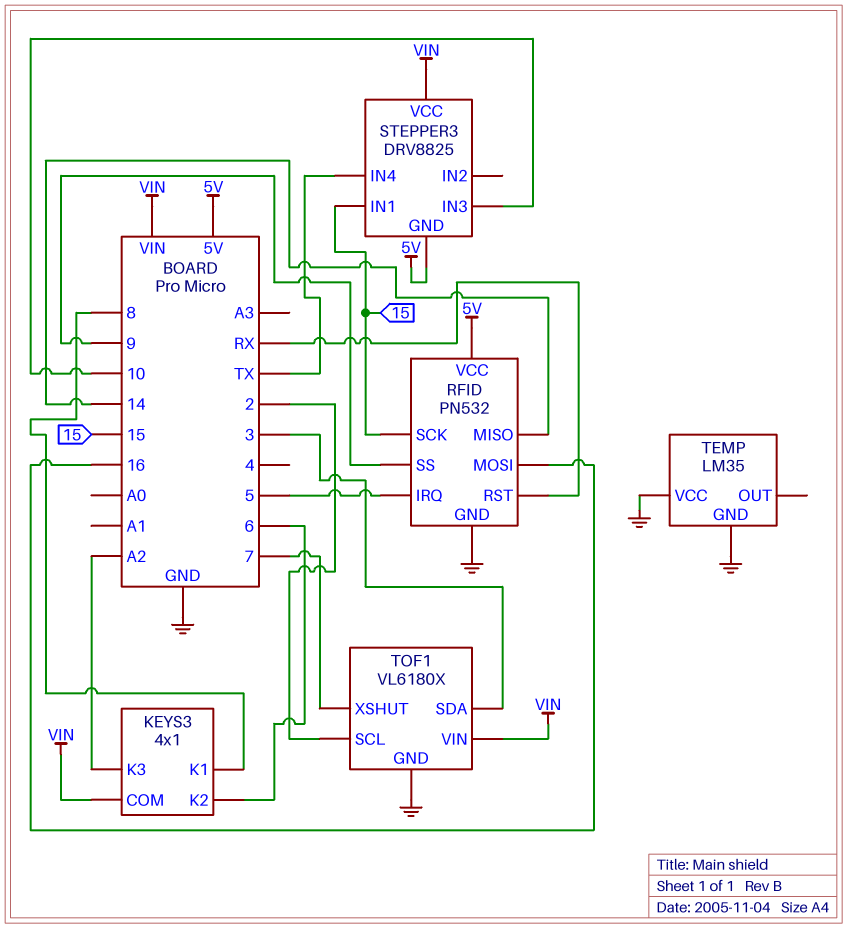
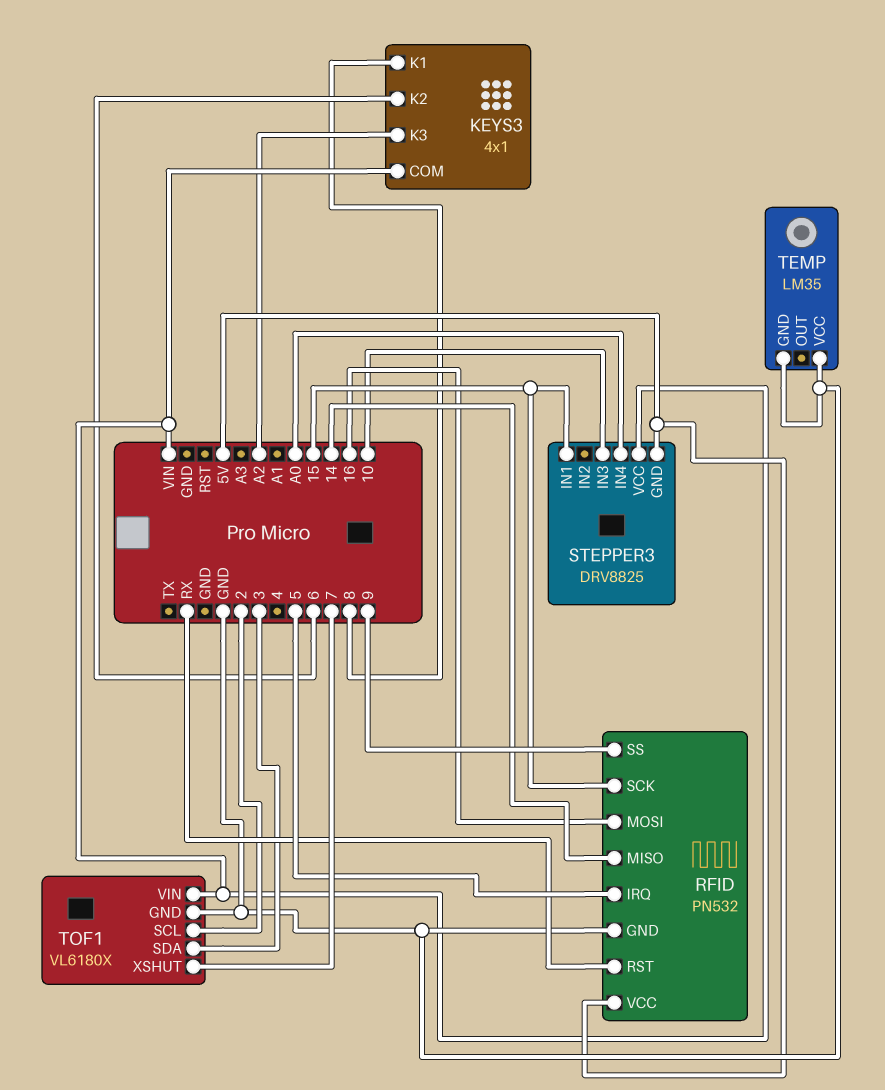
STEPPER3 pin IN4: TX -> A0

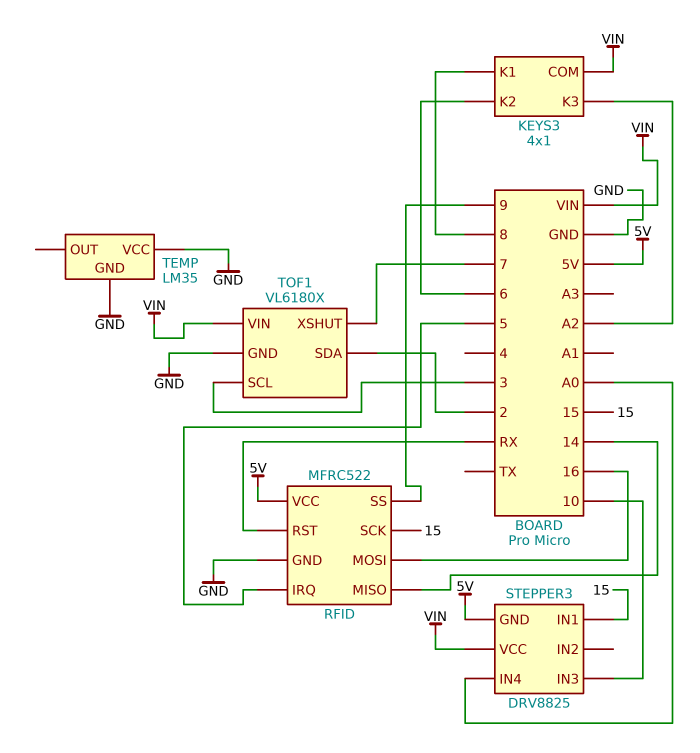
RFID: PN532 -> MFRC522
TOF1 pin SCL: 2 -> 3
TOF1 pin SDA: 3 -> 2

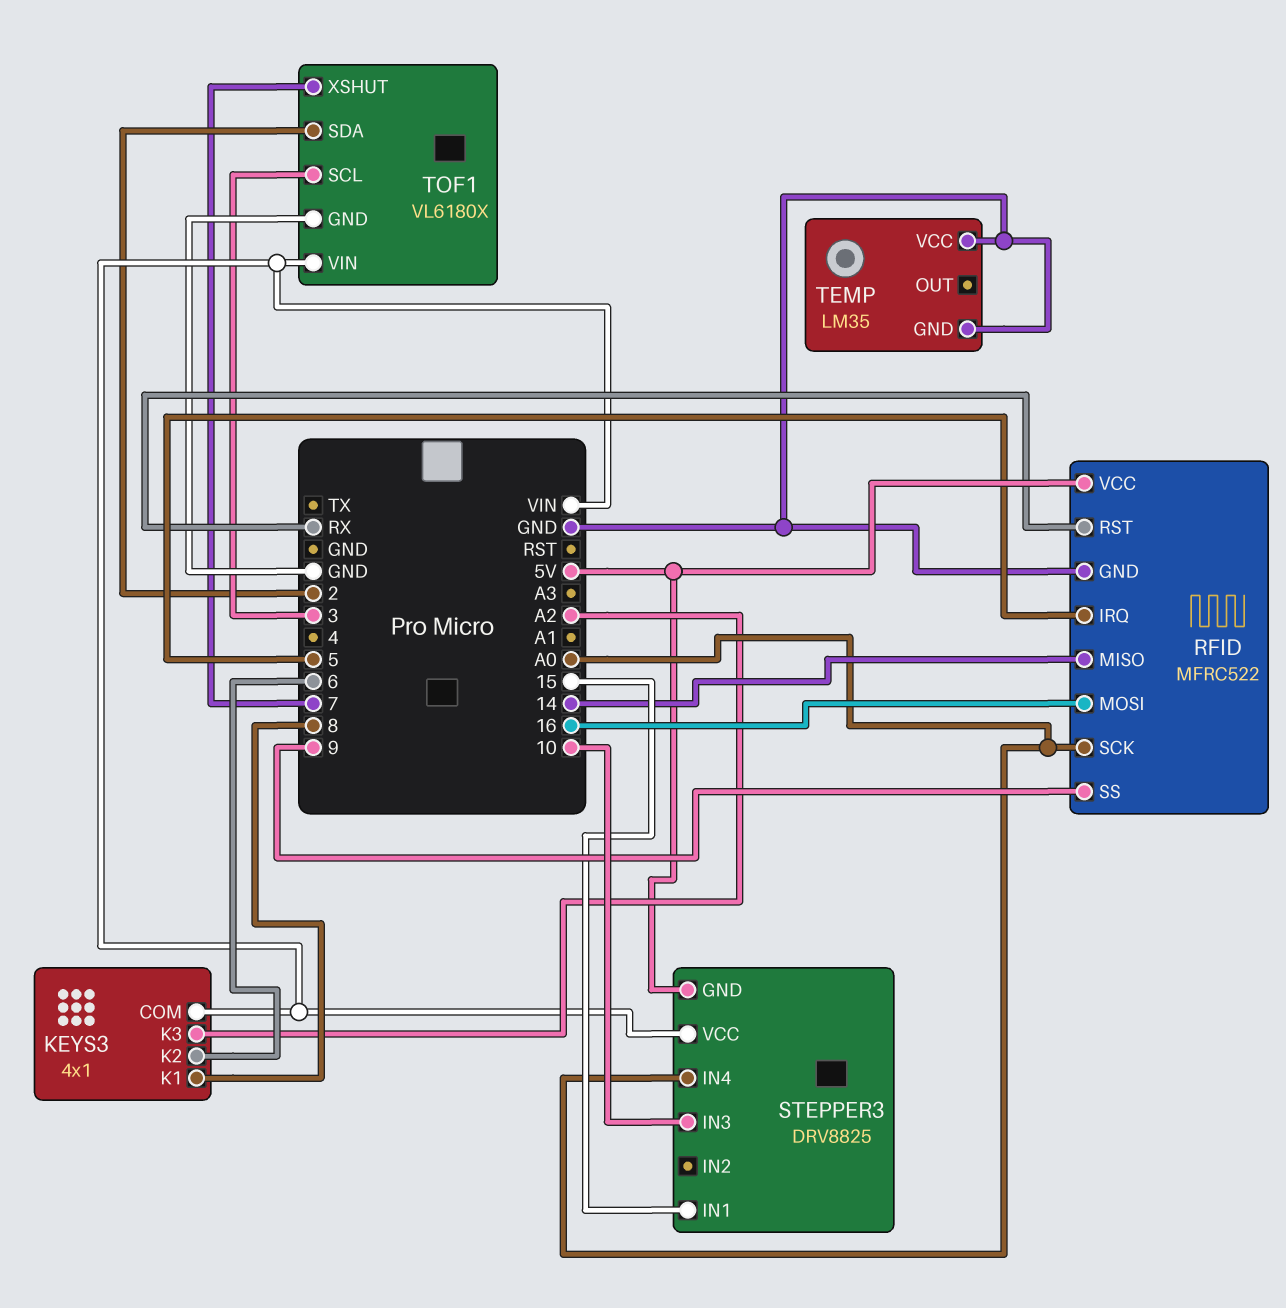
RFID pin SCK: 15 -> A0

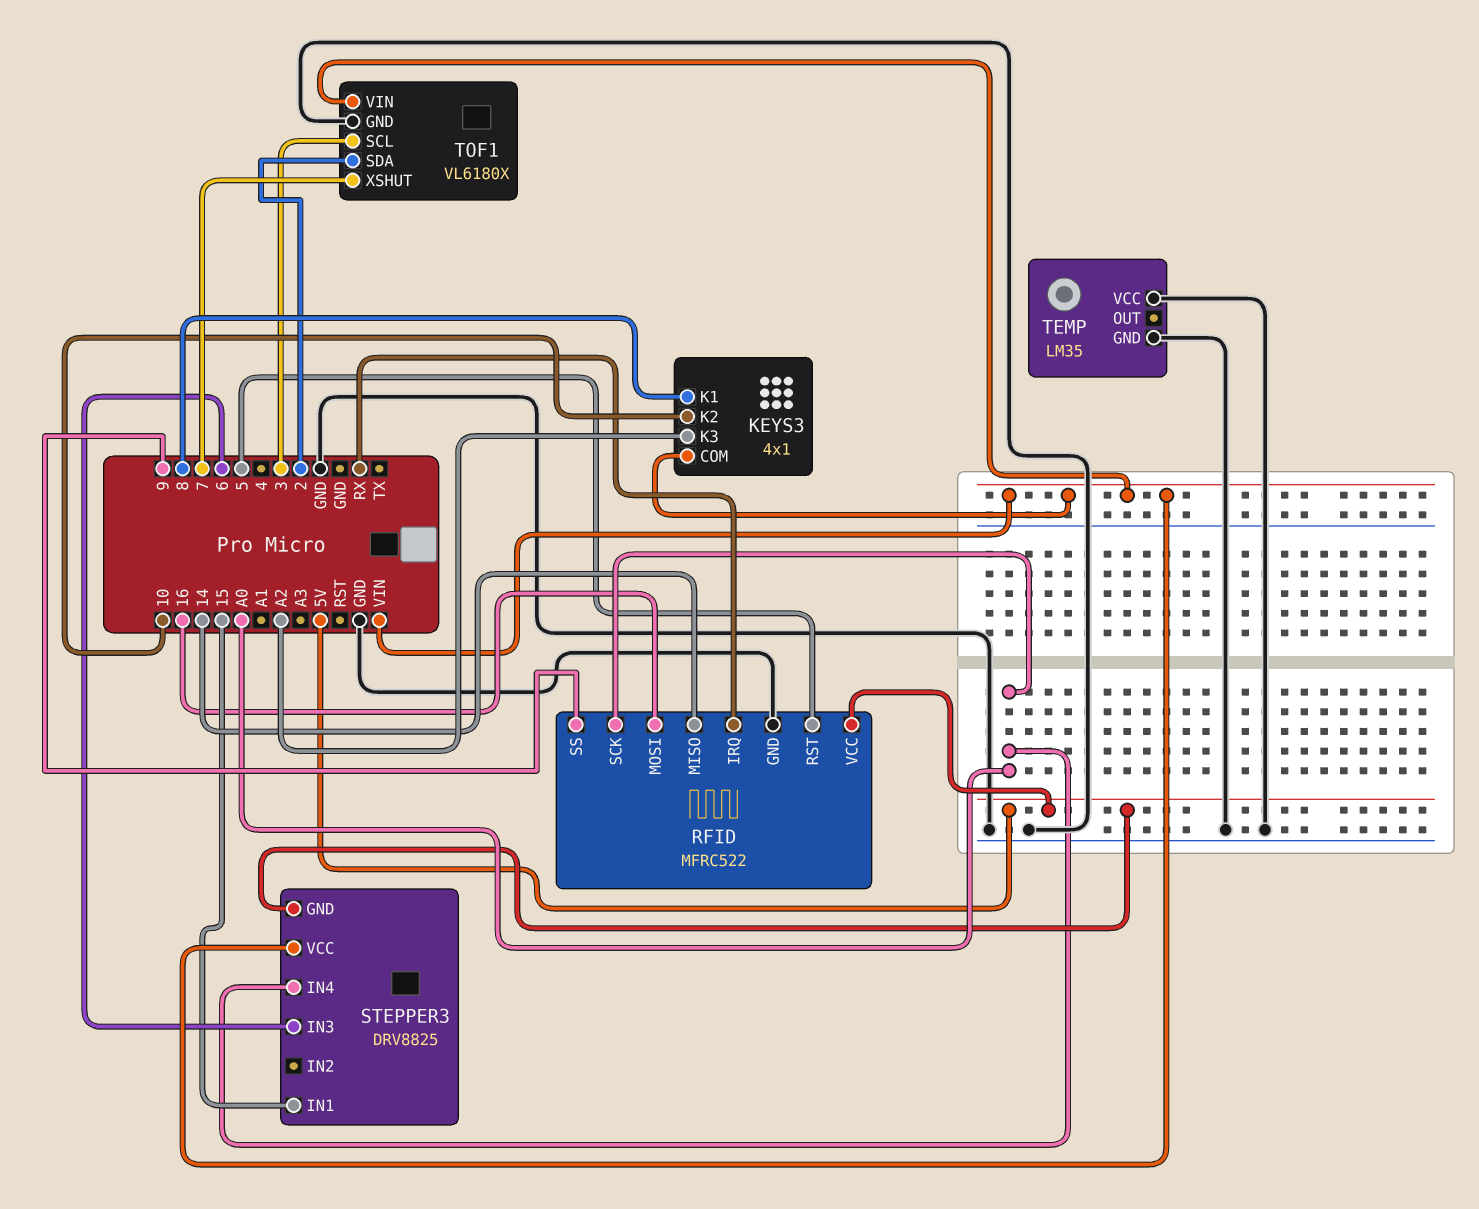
KEYS3 pin K2: 6 -> 10
RFID pin IRQ: 5 -> RX
RFID pin RST: RX -> 5
STEPPER3 pin IN3: 10 -> 6

